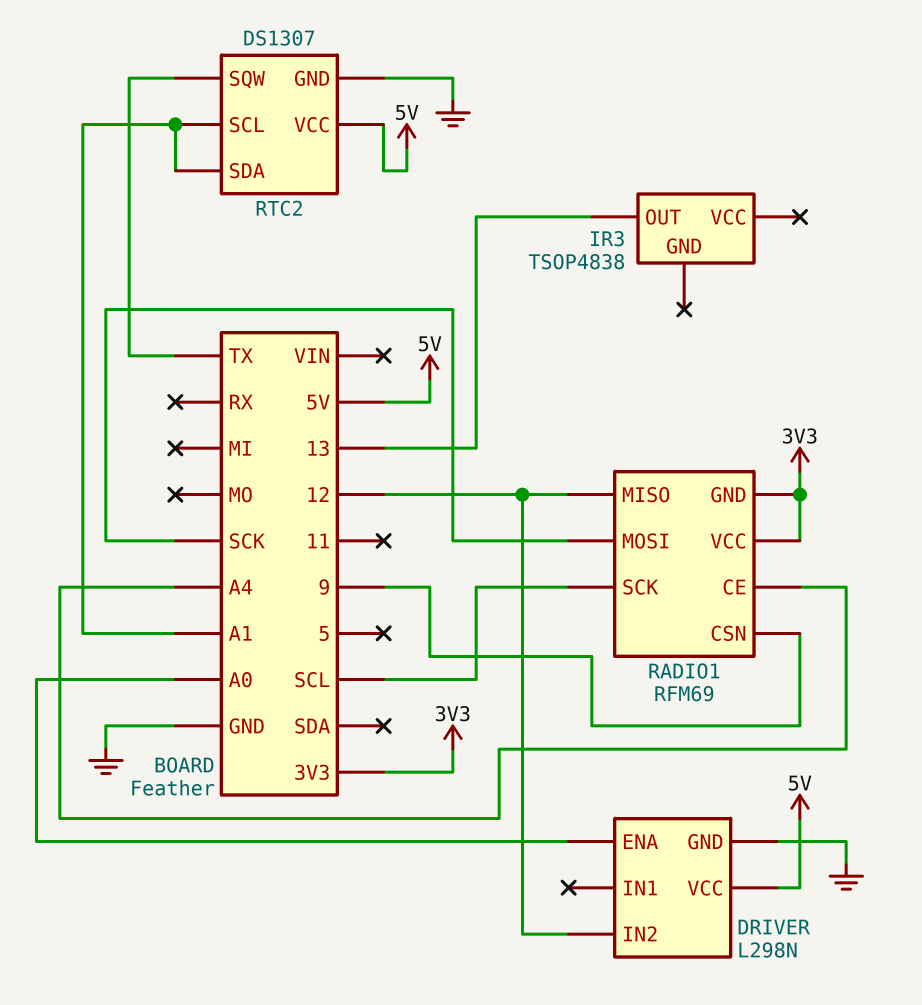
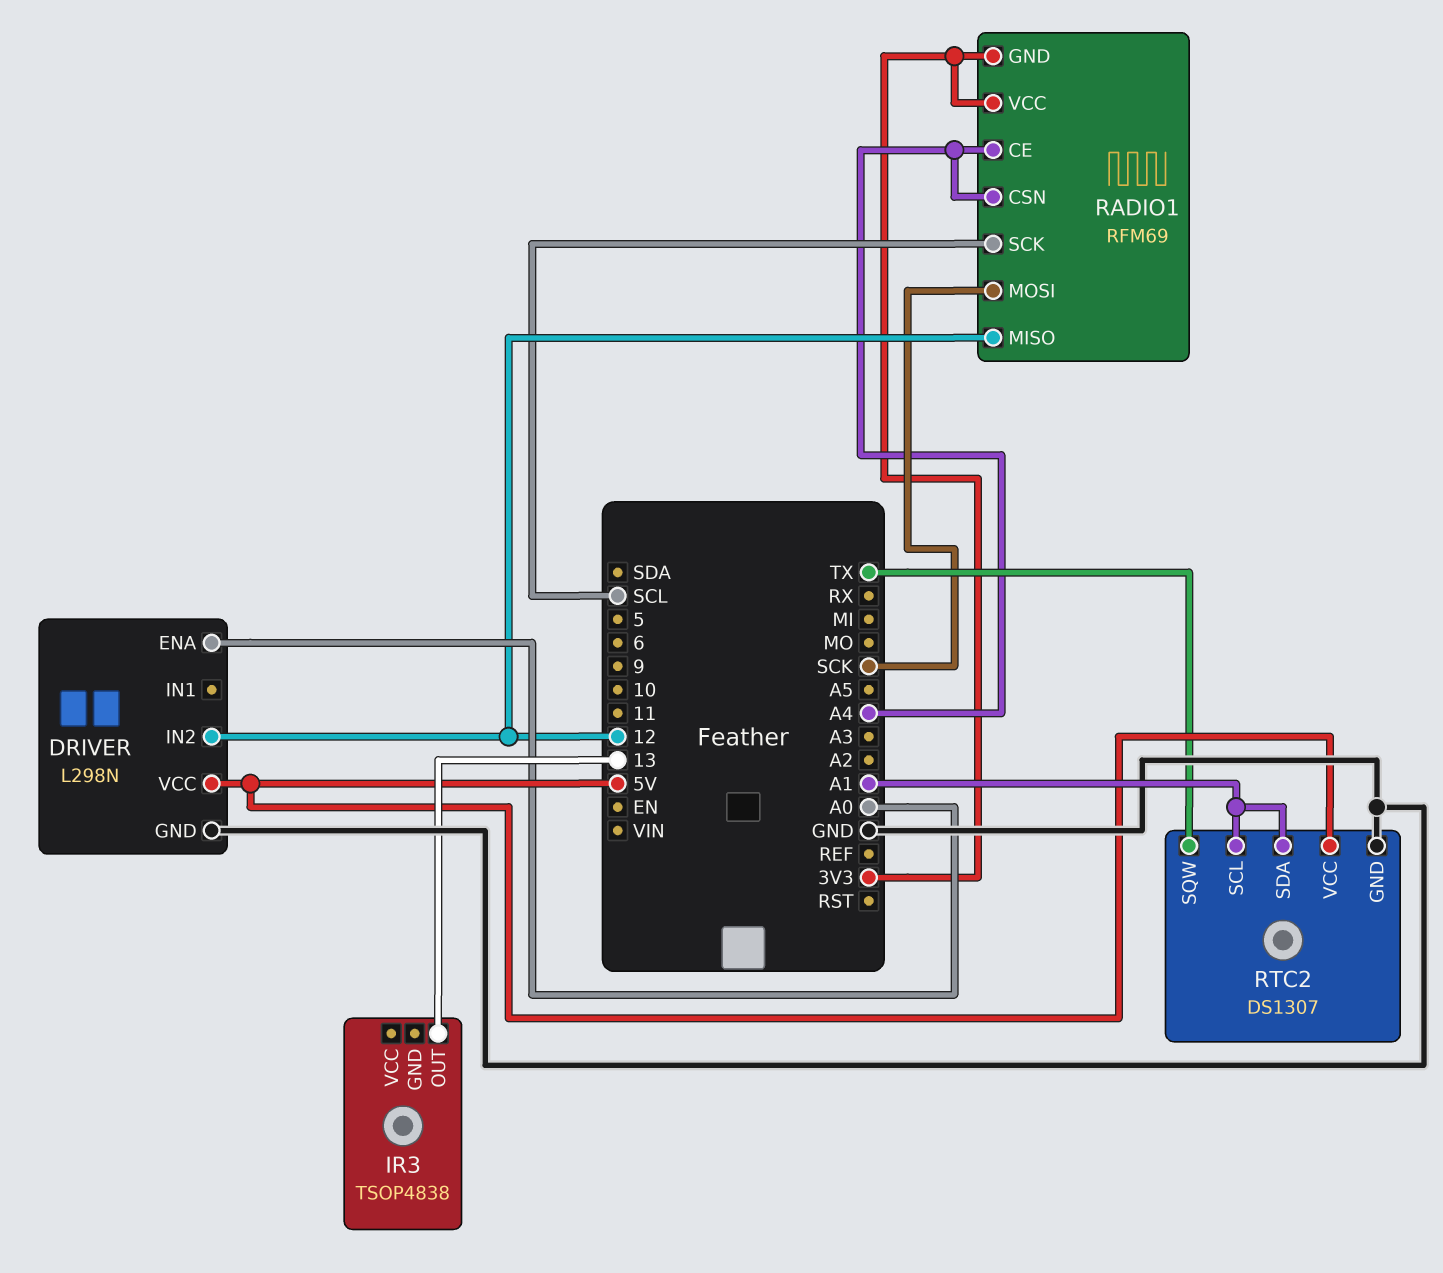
RADIO1 pin CSN: 9 -> A4

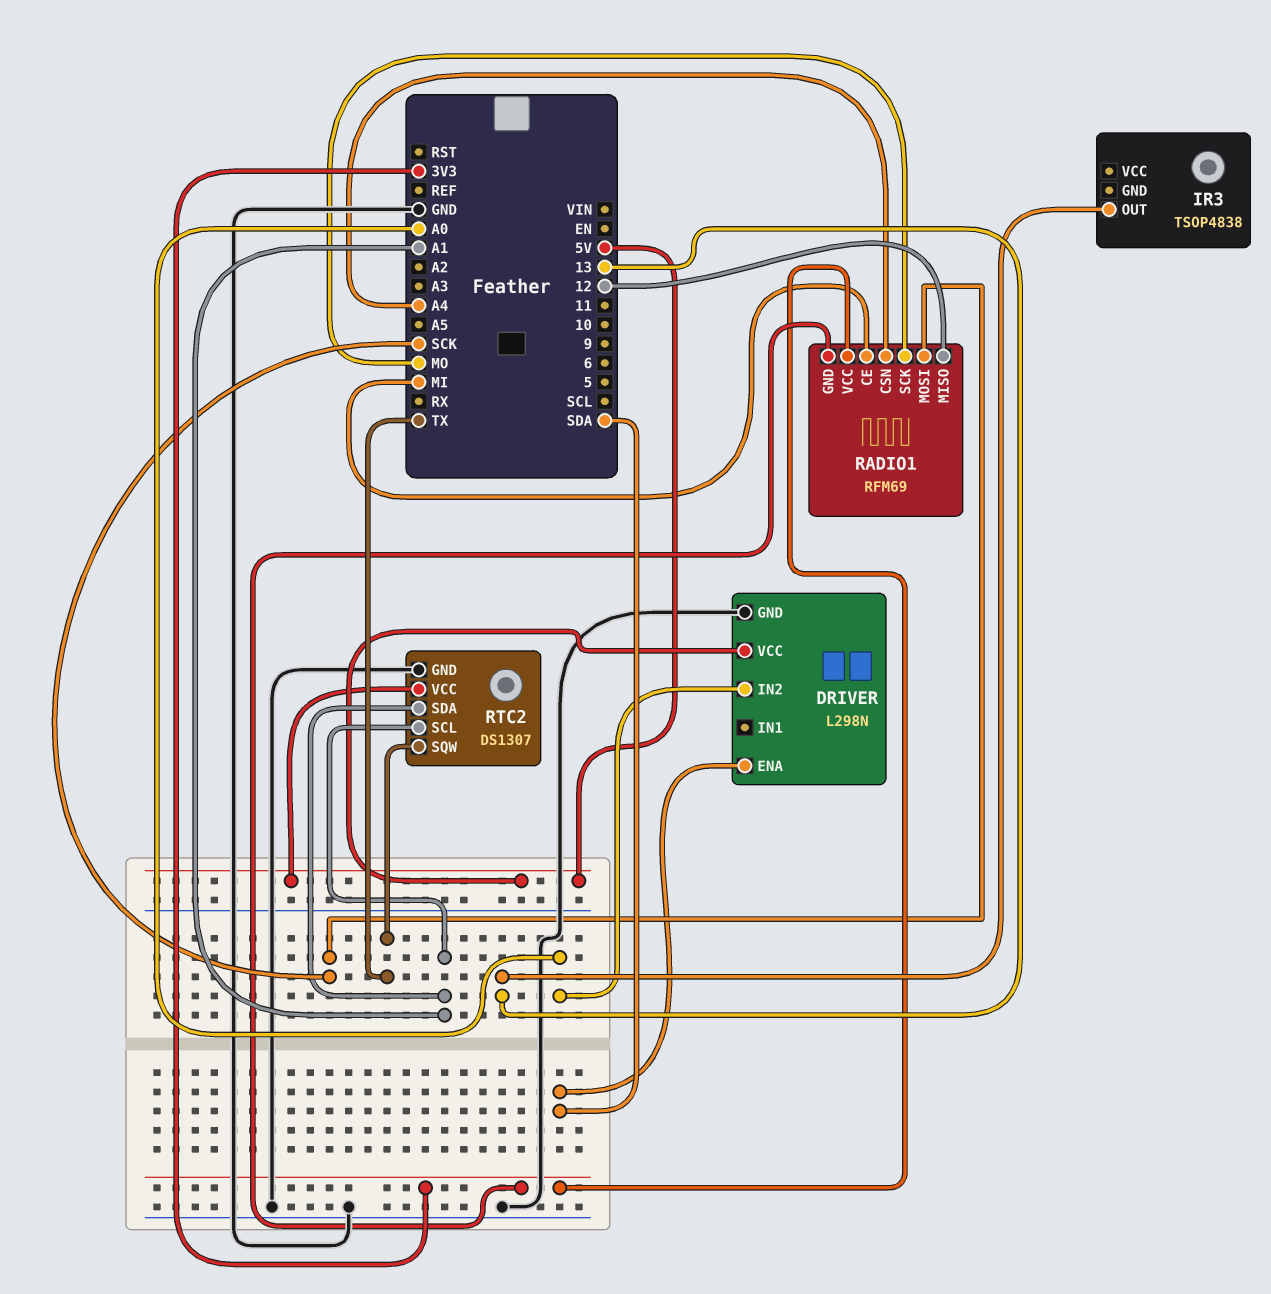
DRIVER pin ENA: A0 -> SDA
DRIVER pin IN2: 12 -> A0
RADIO1 pin CE: A4 -> MI
RADIO1 pin SCK: SCL -> MO

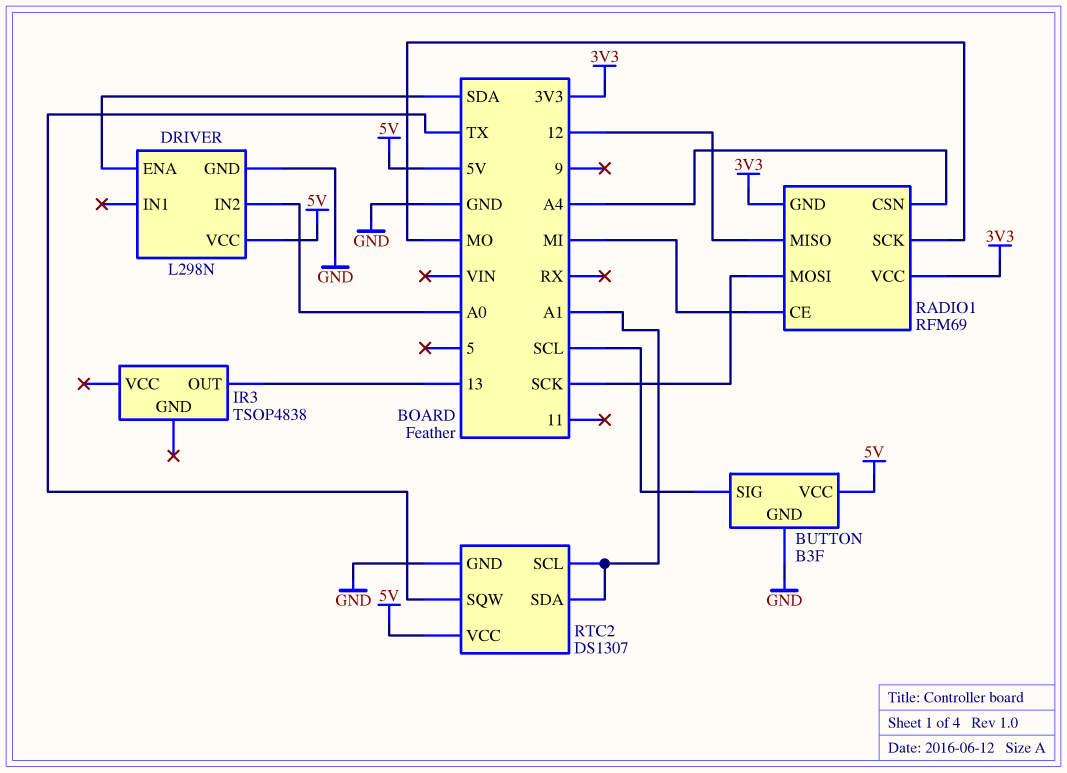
BUTTON: none -> B3F
BUTTON pin GND: none -> GND
BUTTON pin SIG: none -> SCL
BUTTON pin VCC: none -> 5V

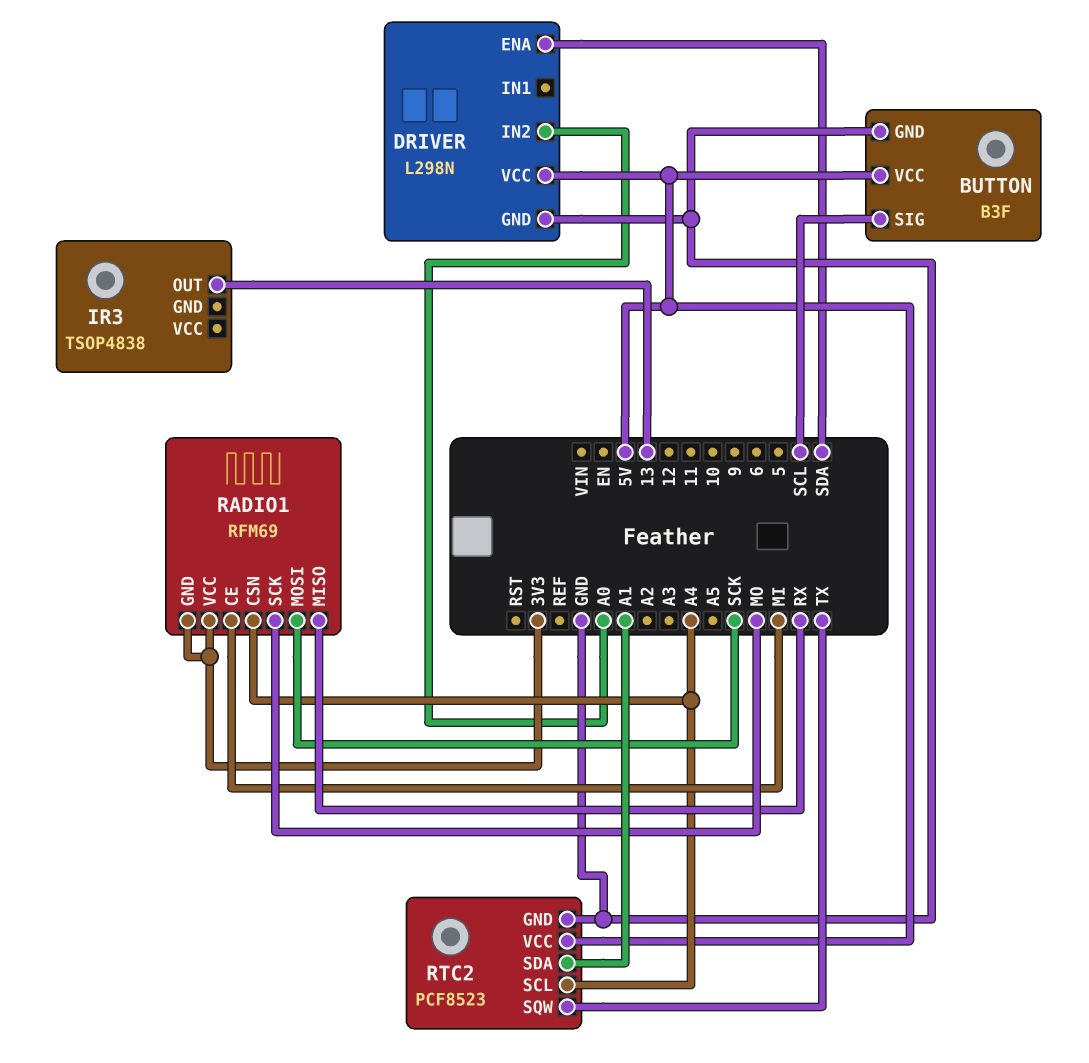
RADIO1 pin MISO: 12 -> RX
RTC2: DS1307 -> PCF8523
RTC2 pin SCL: A1 -> A4

